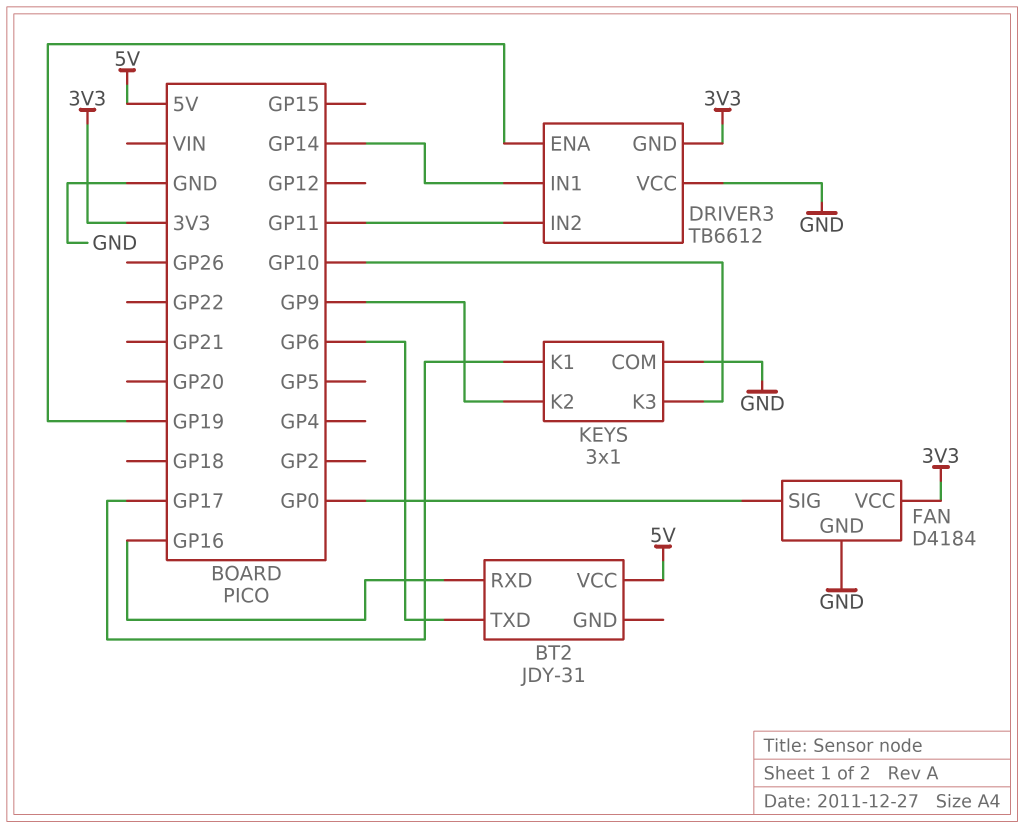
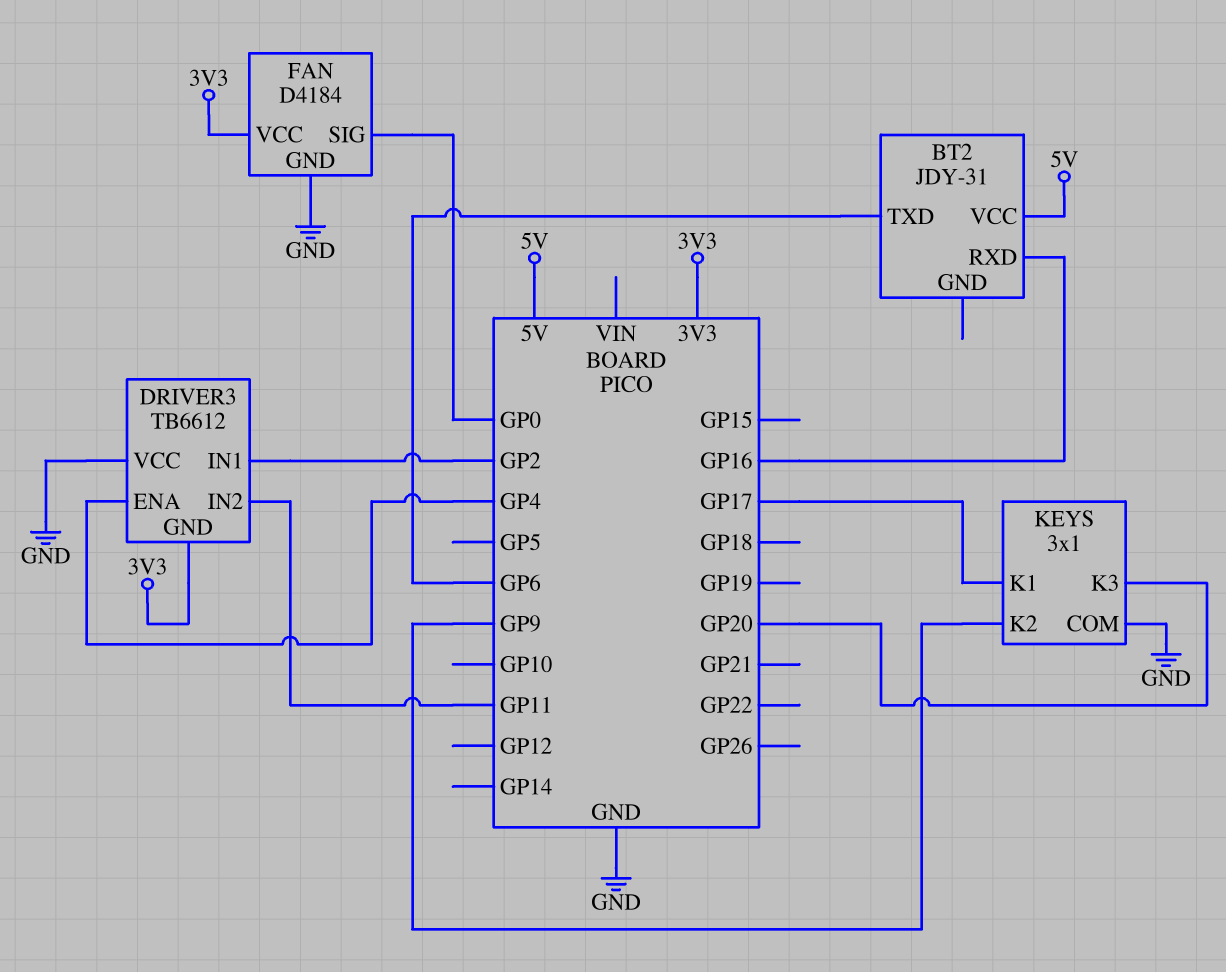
DRIVER3 pin ENA: GP19 -> GP4
DRIVER3 pin IN1: GP14 -> GP2
KEYS pin K3: GP10 -> GP20

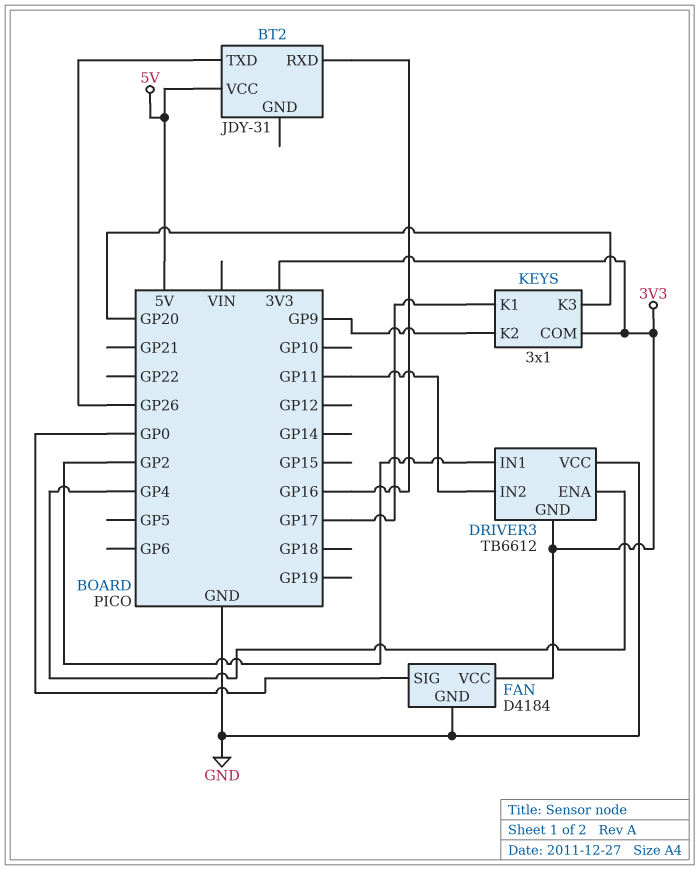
BT2 pin TXD: GP6 -> GP26
KEYS pin COM: GND -> 3V3

